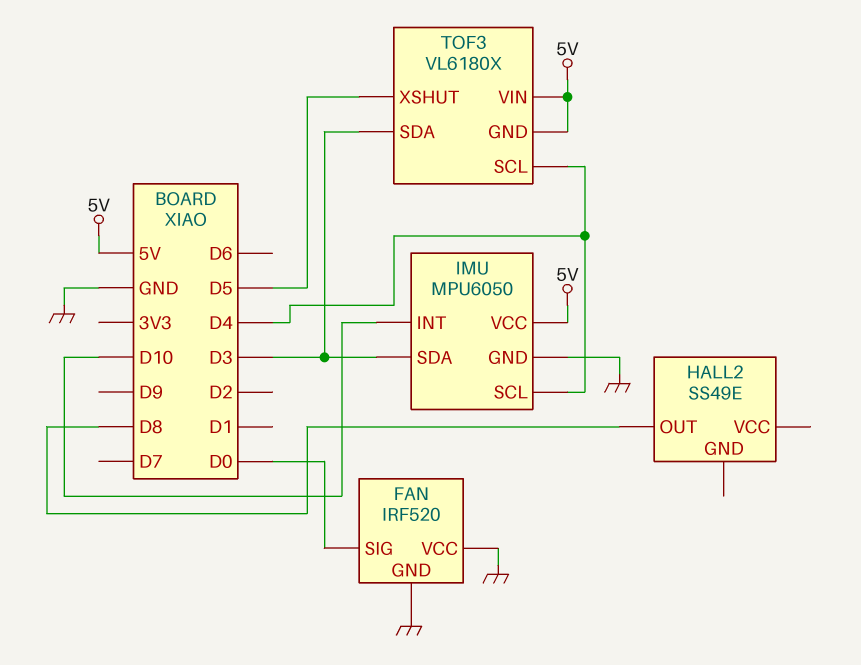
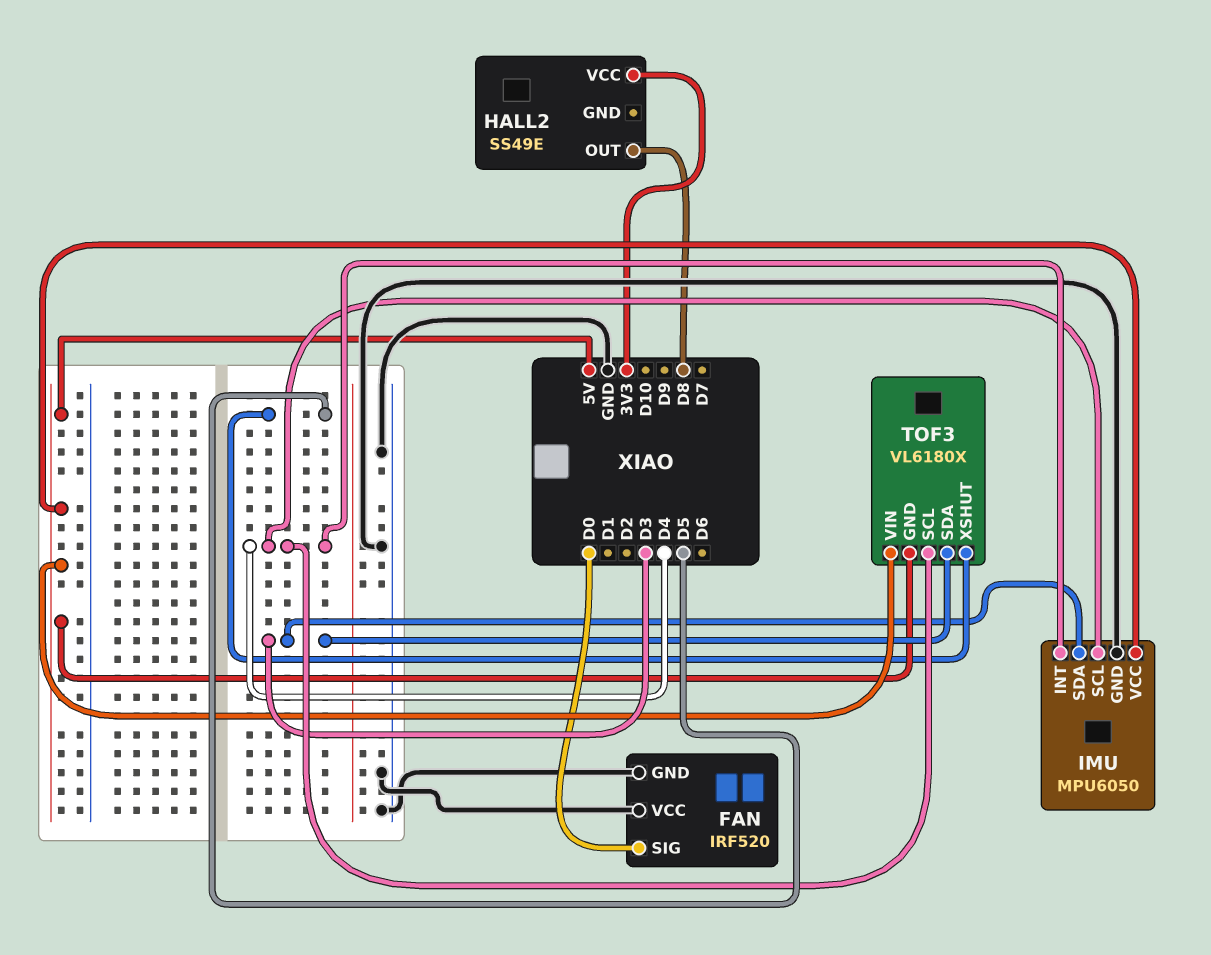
HALL2 pin VCC: none -> 3V3
IMU pin INT: D10 -> D4

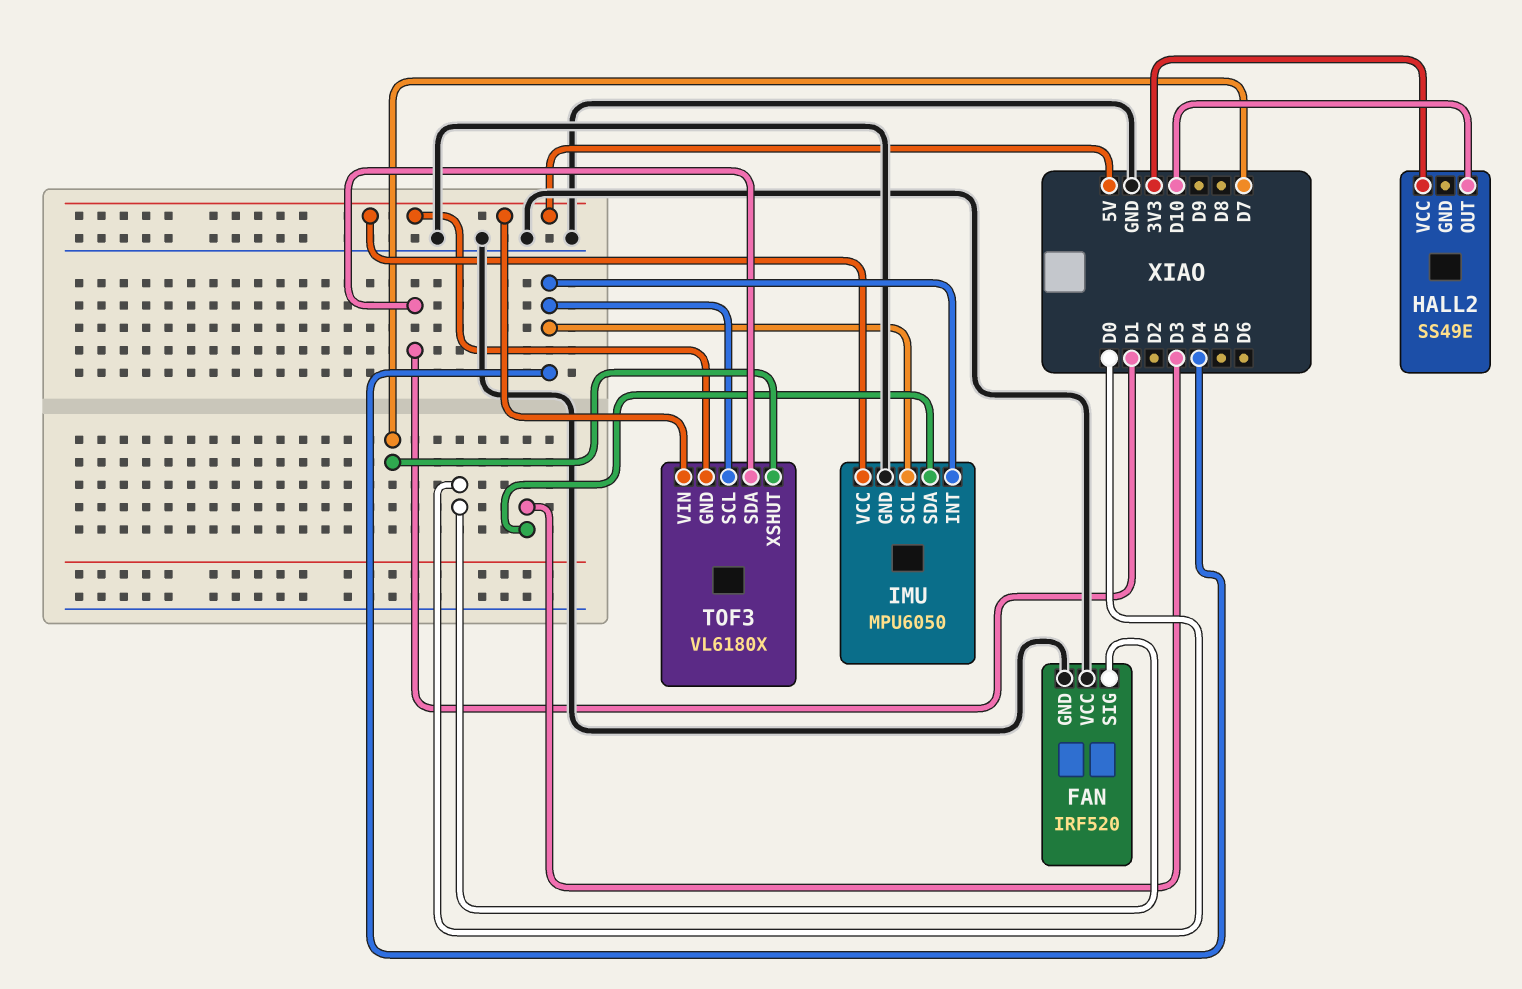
HALL2 pin OUT: D8 -> D10
TOF3 pin SDA: D3 -> D1
TOF3 pin XSHUT: D5 -> D7

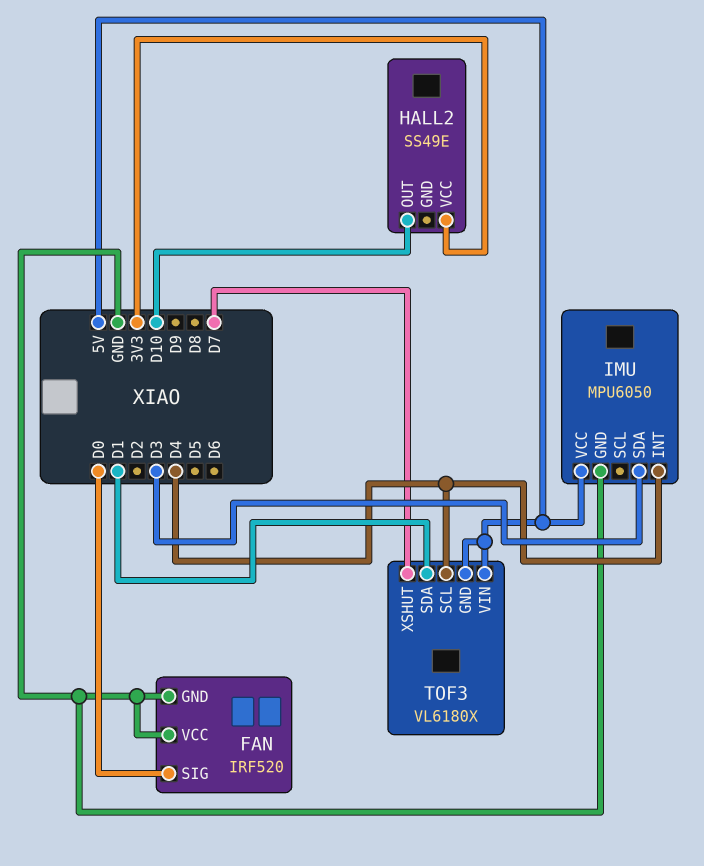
IMU pin SCL: D4 -> none

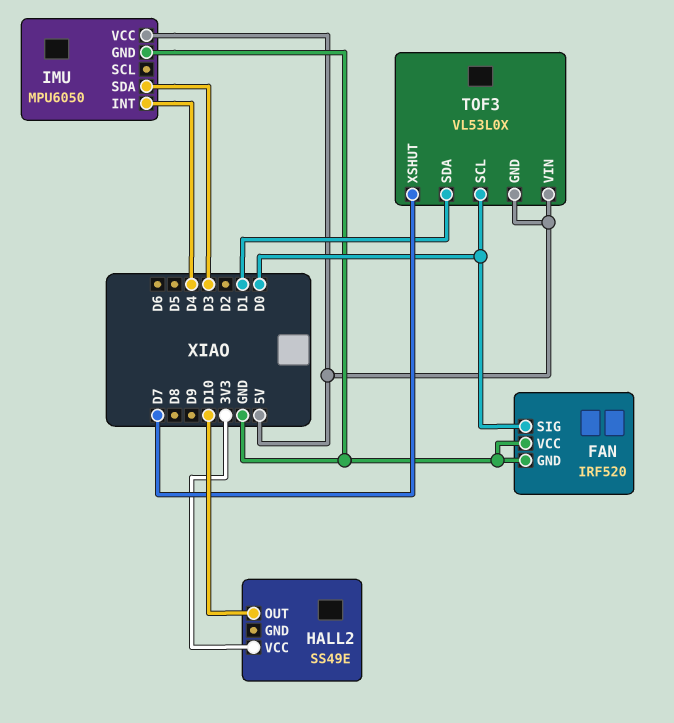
TOF3: VL6180X -> VL53L0X
TOF3 pin SCL: D4 -> D0

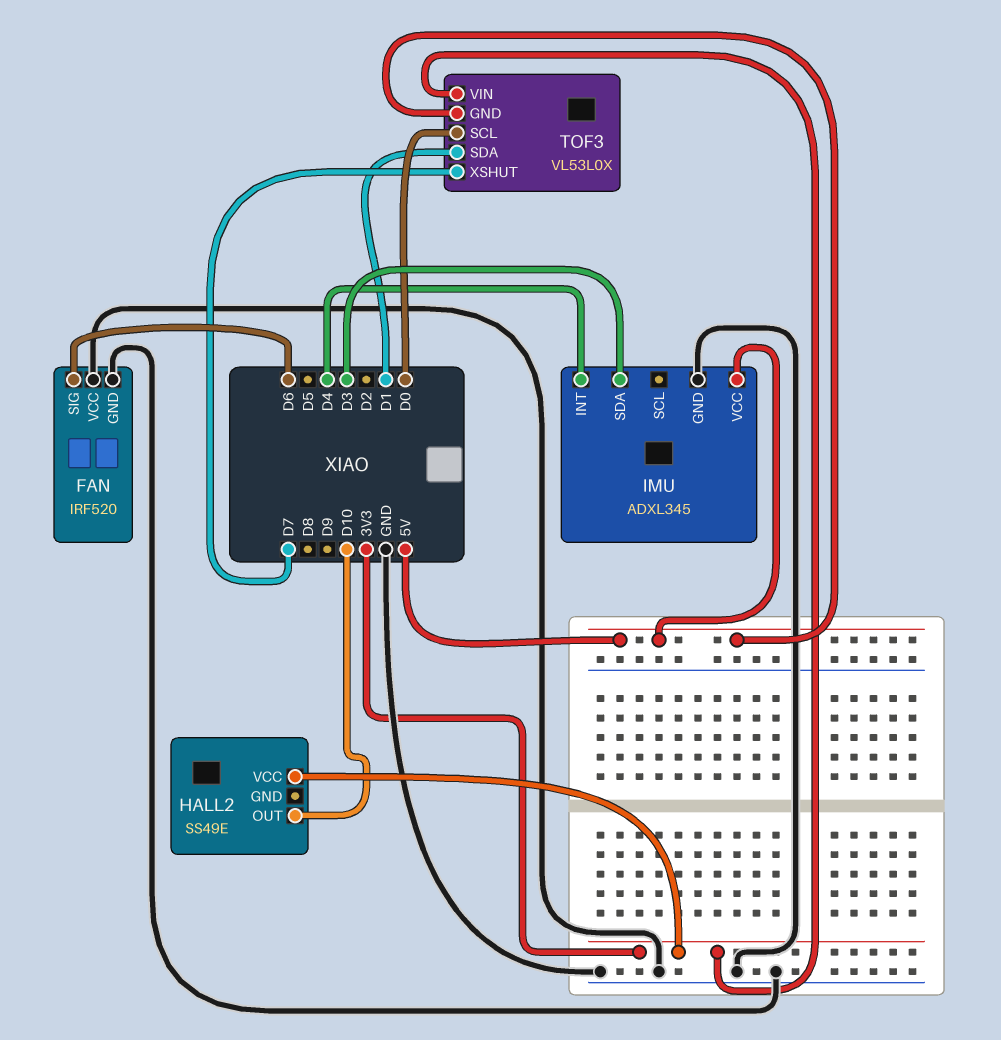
FAN pin SIG: D0 -> D6
IMU: MPU6050 -> ADXL345
TOF3 pin VIN: 5V -> 3V3

